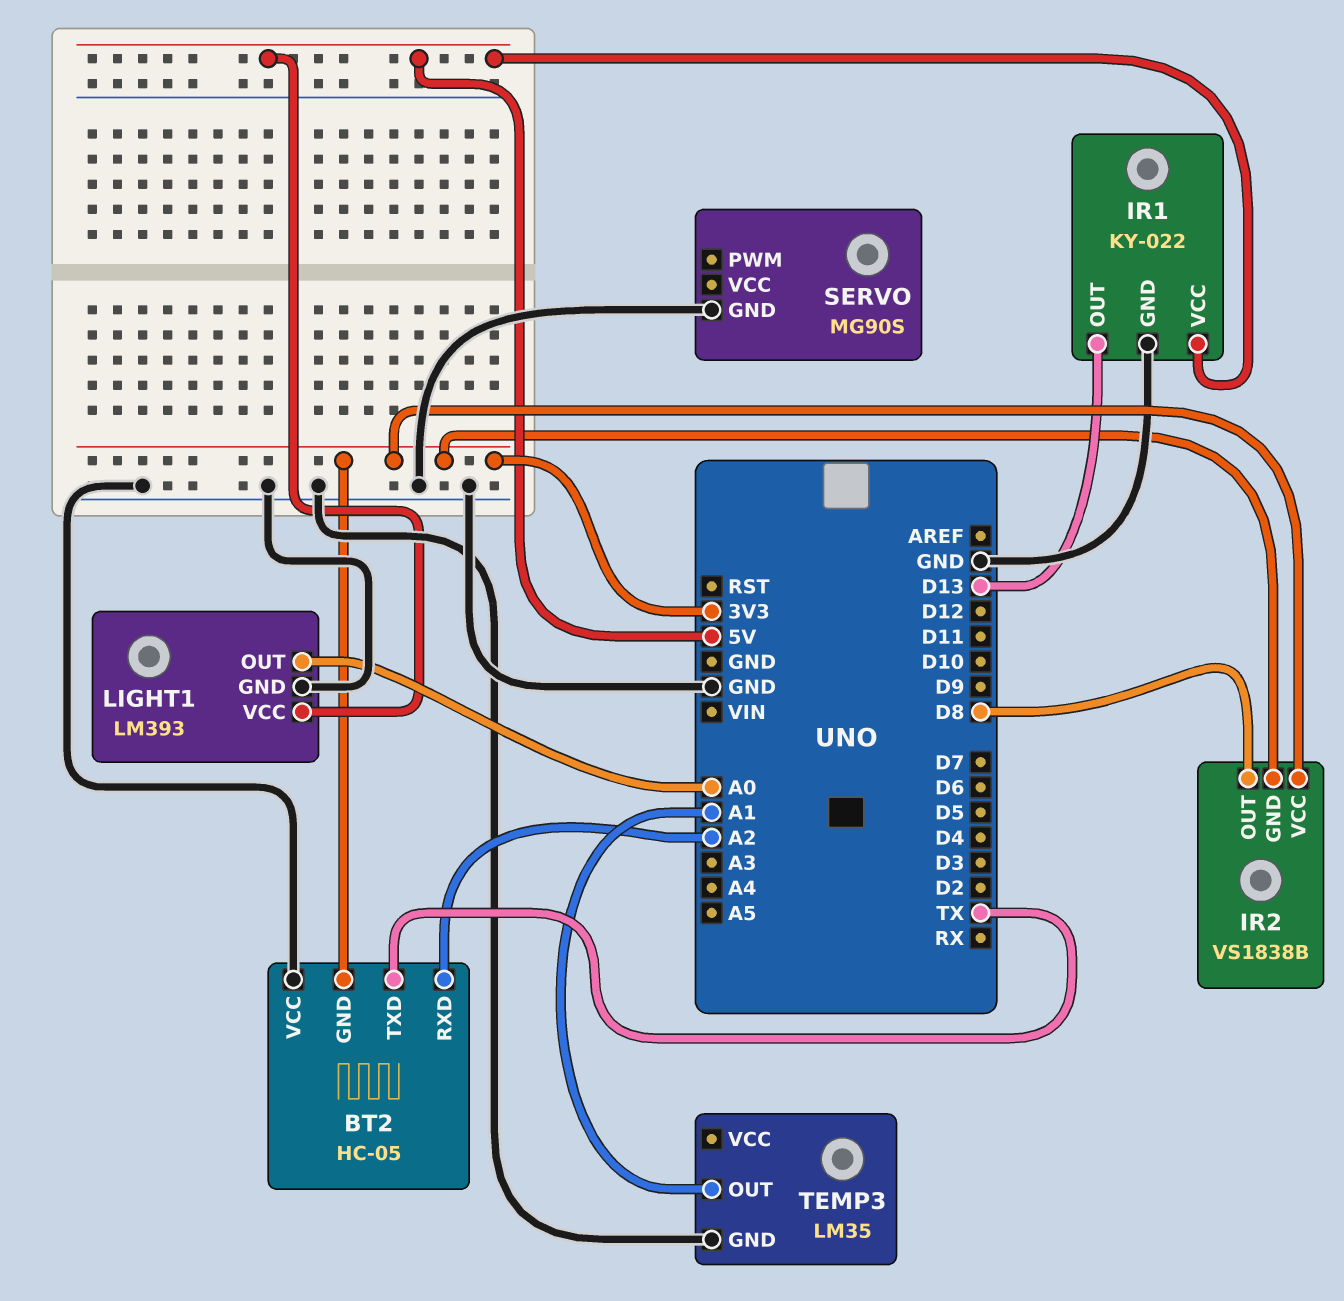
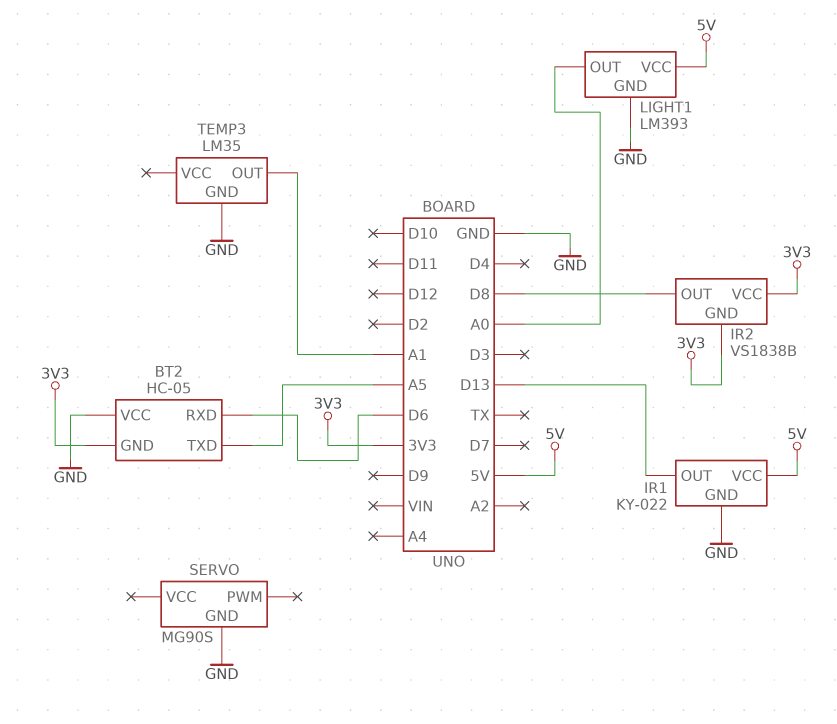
BT2 pin RXD: A2 -> D6
BT2 pin TXD: TX -> A5

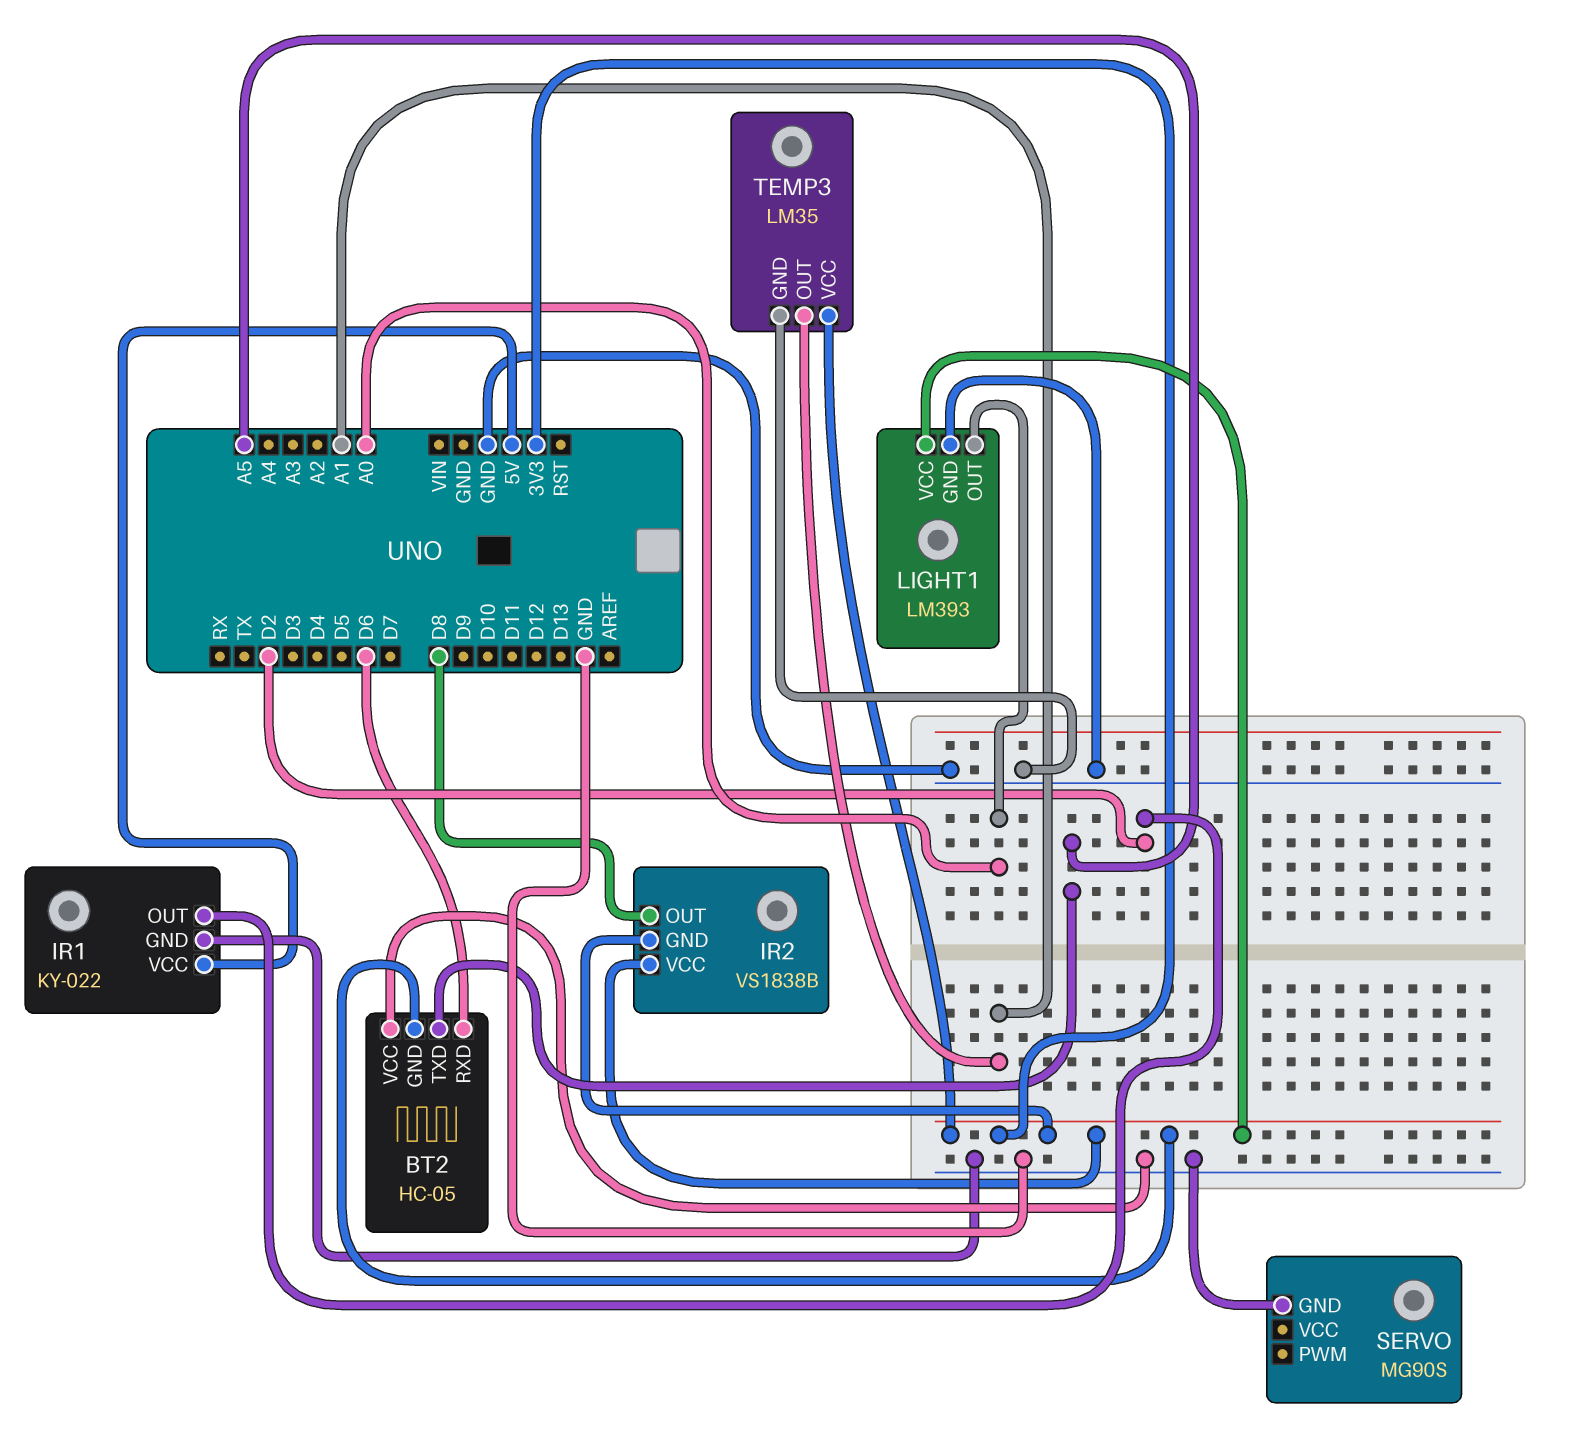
IR1 pin OUT: D13 -> D2
LIGHT1 pin VCC: 5V -> 3V3
TEMP3 pin VCC: none -> 3V3

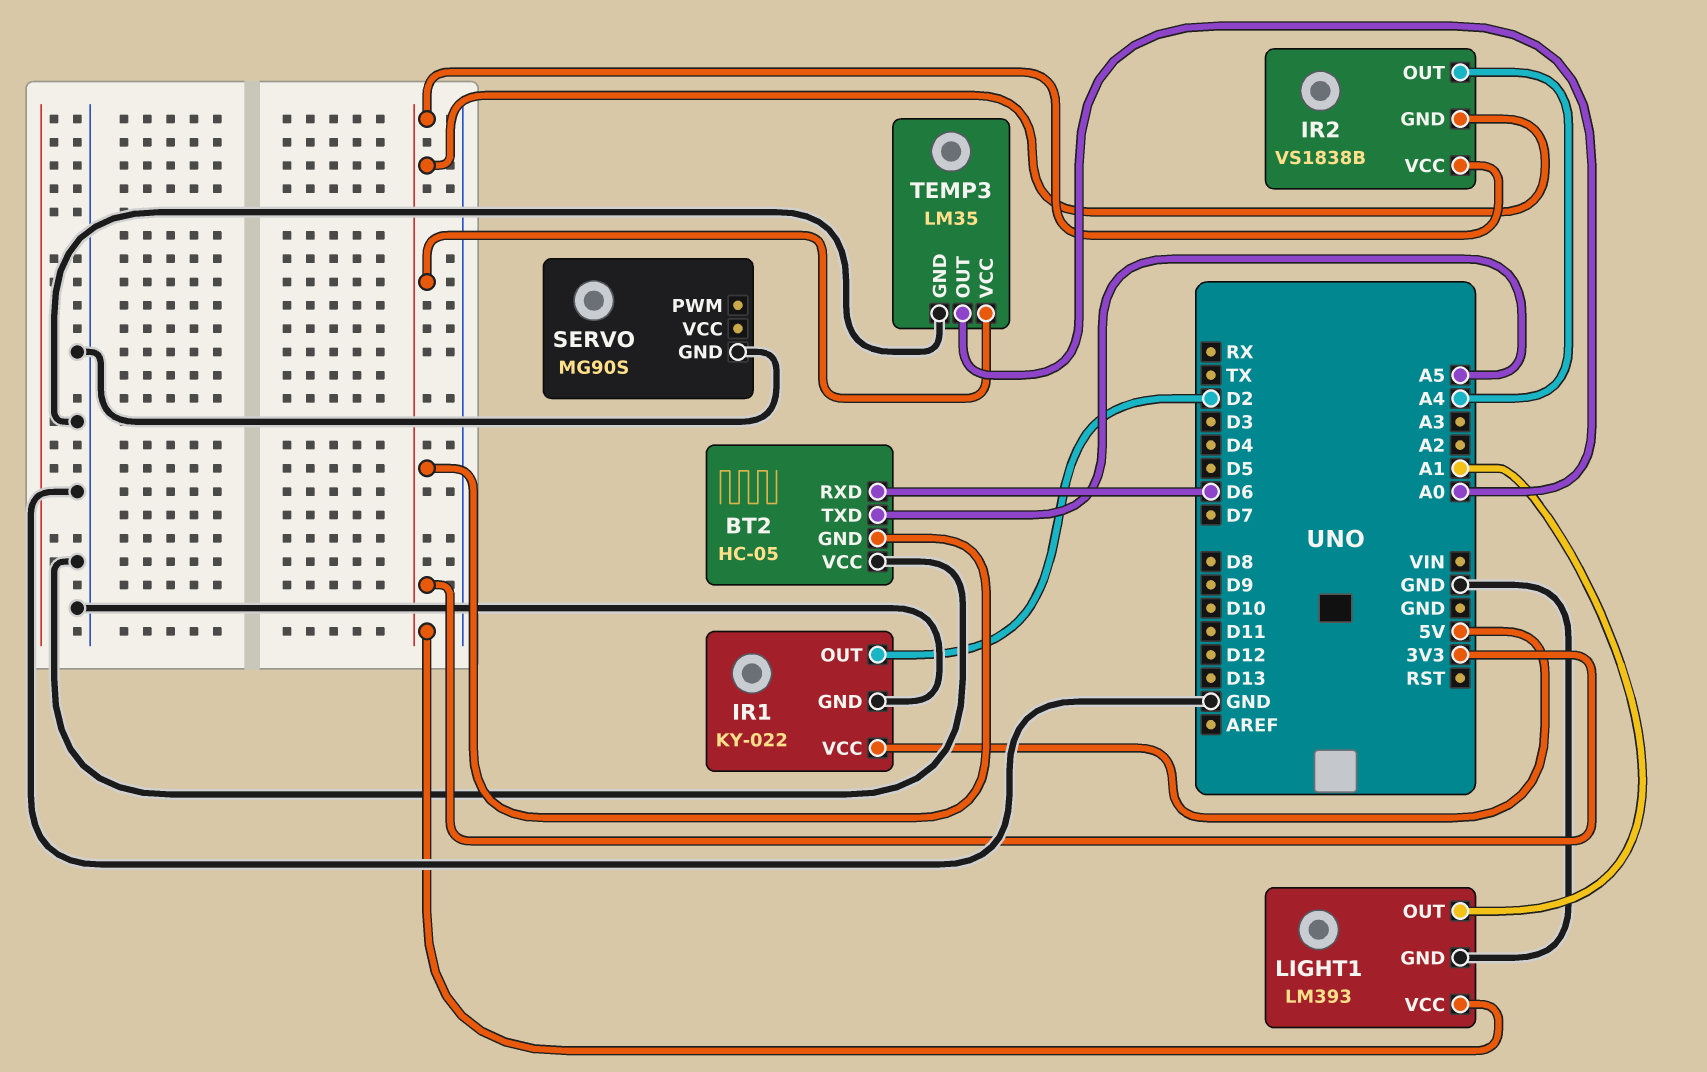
IR2 pin OUT: D8 -> A4
LIGHT1 pin OUT: A0 -> A1
TEMP3 pin OUT: A1 -> A0

